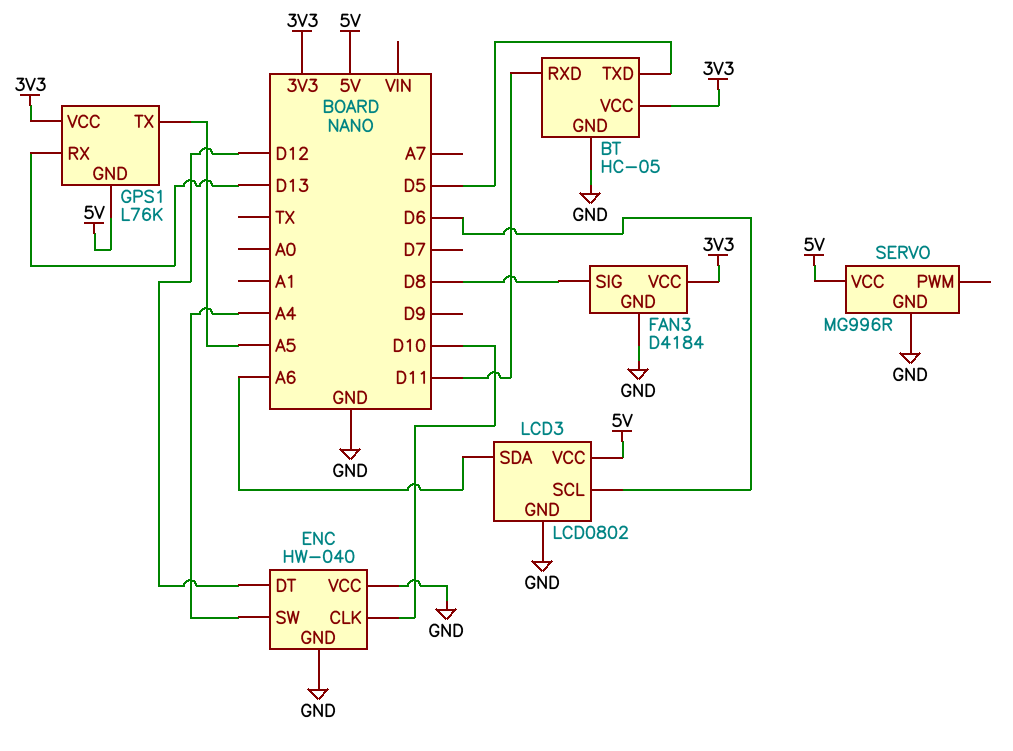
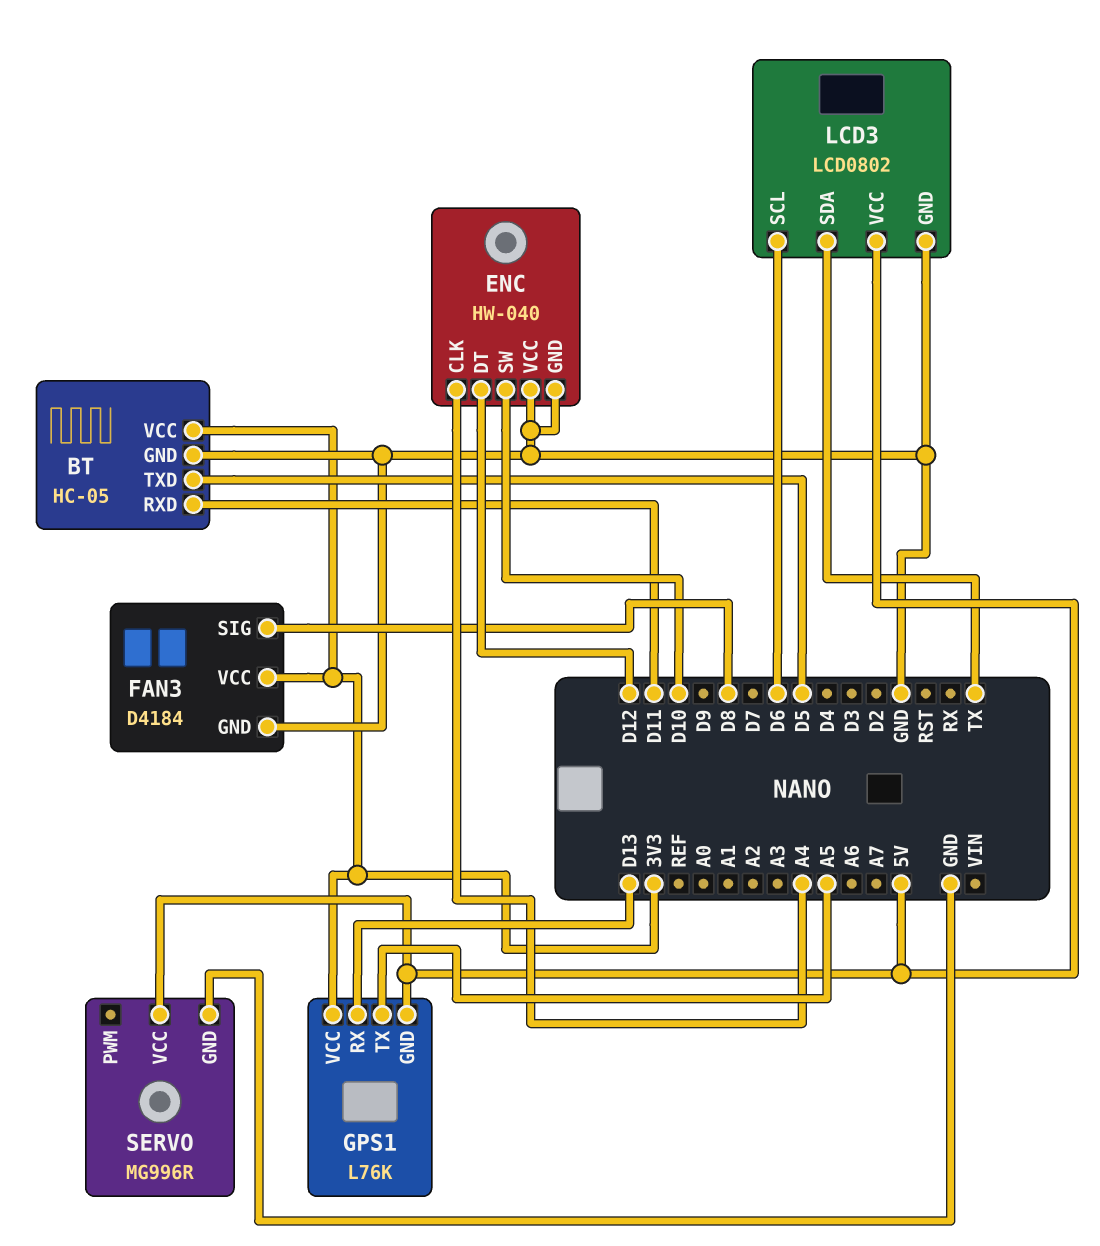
ENC pin CLK: D10 -> A4
ENC pin SW: A4 -> D10
LCD3 pin SDA: A6 -> TX

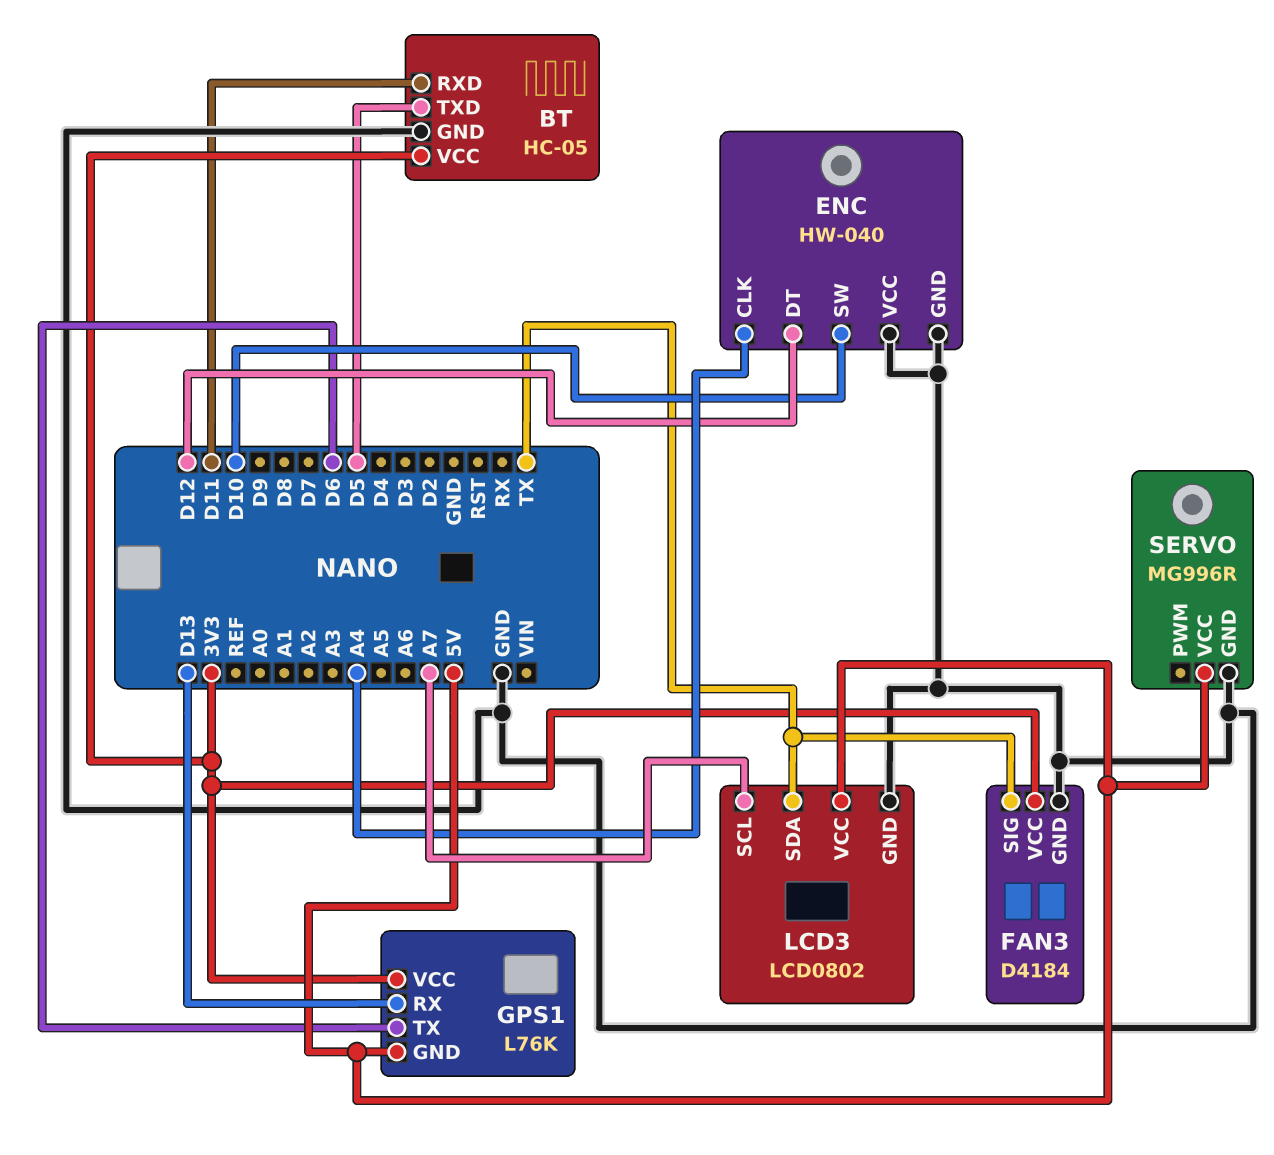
FAN3 pin SIG: D8 -> TX
GPS1 pin TX: A5 -> D6
LCD3 pin SCL: D6 -> A7

